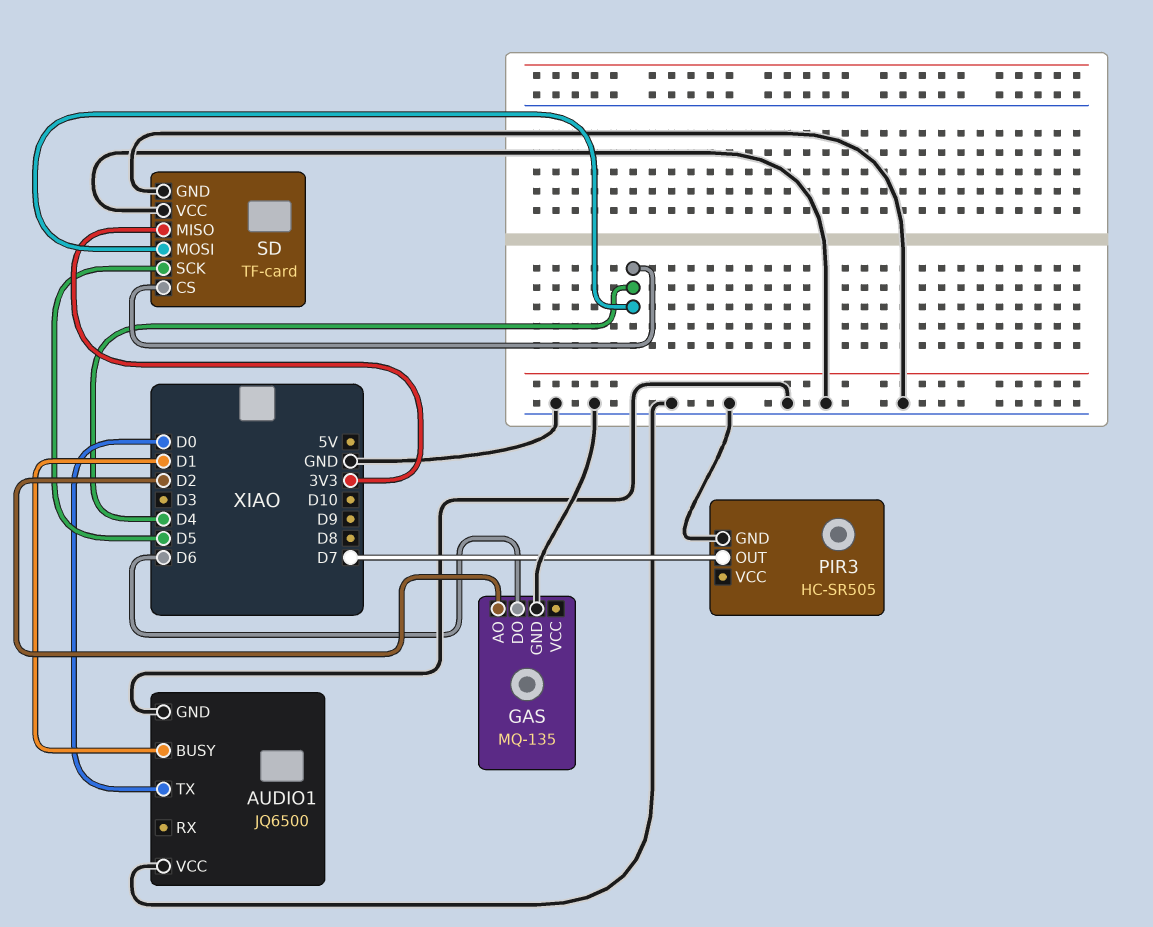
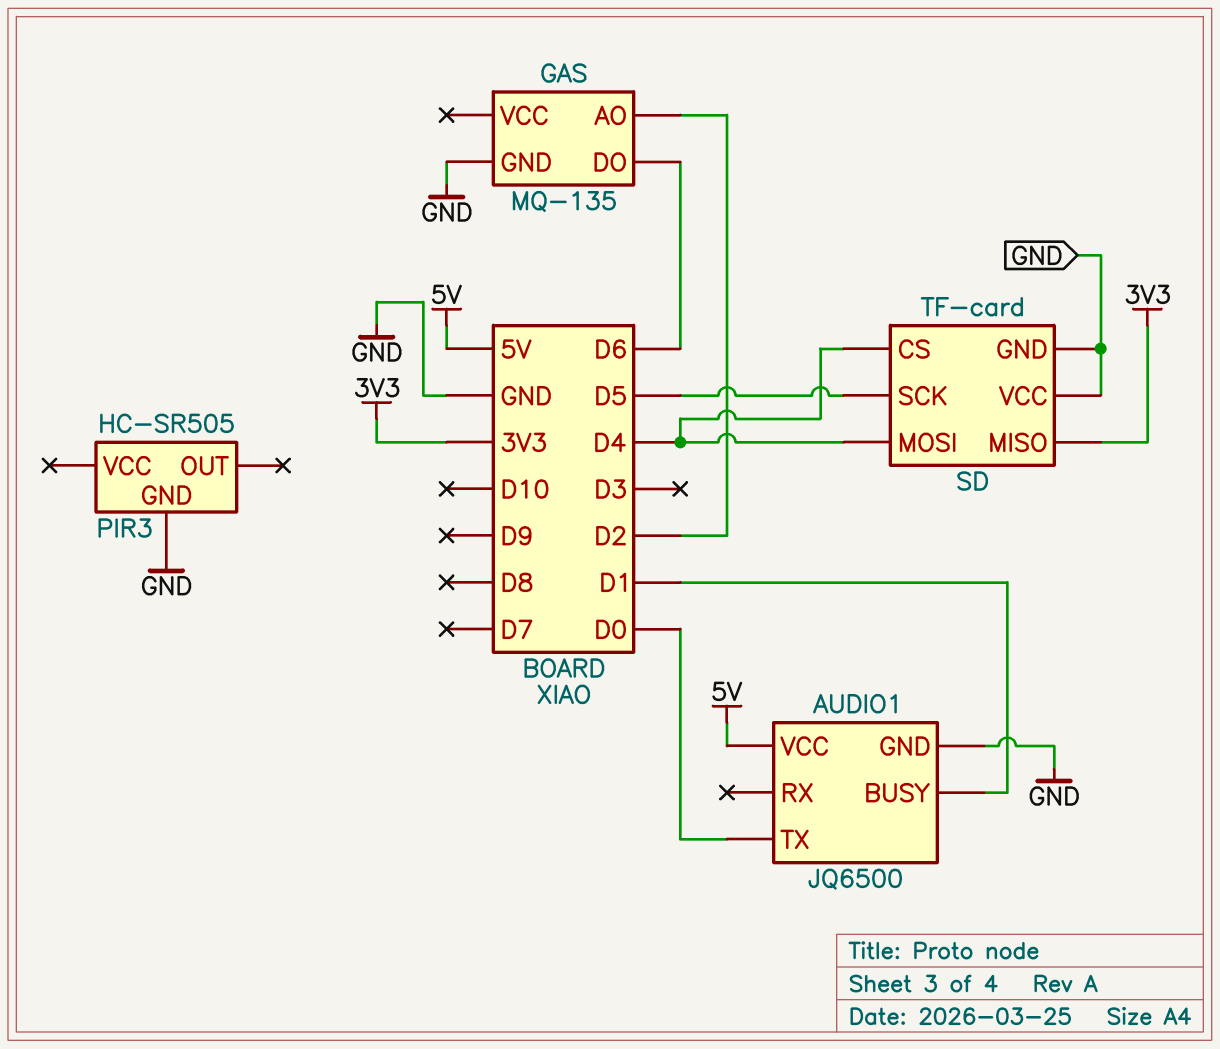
AUDIO1 pin VCC: GND -> 5V
PIR3 pin OUT: D7 -> none

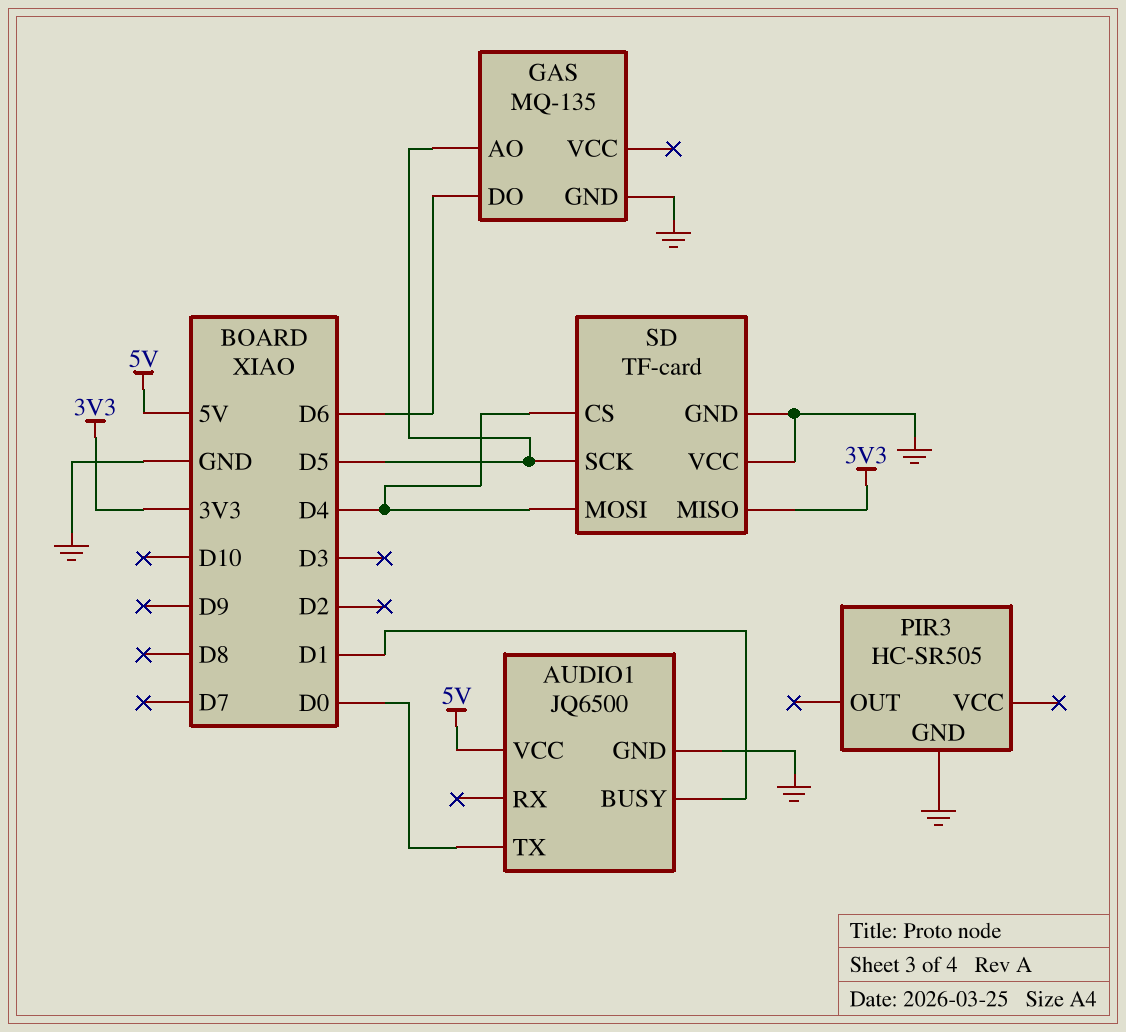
GAS pin AO: D2 -> D5

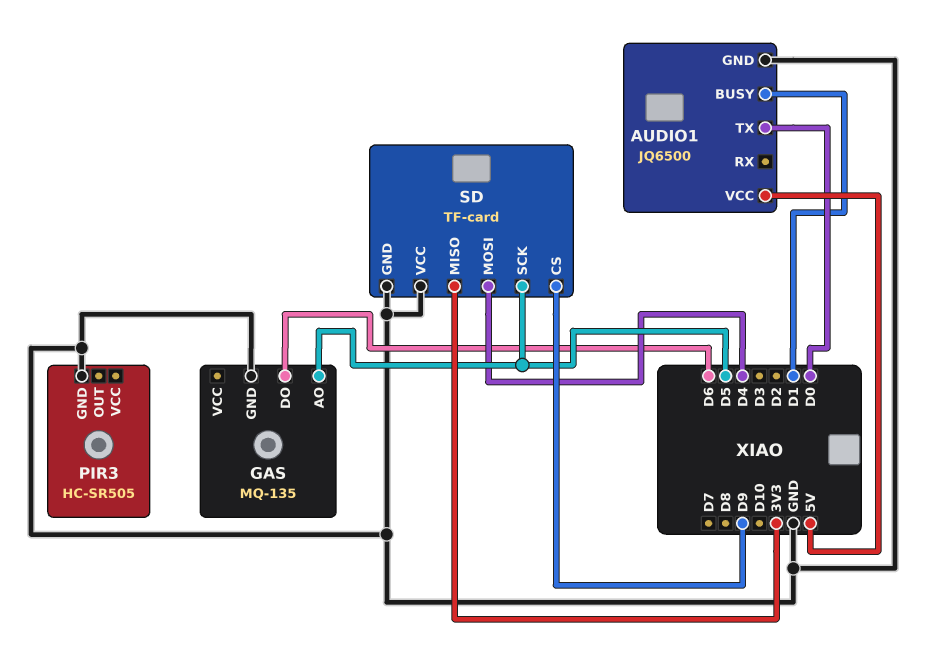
SD pin CS: D4 -> D9

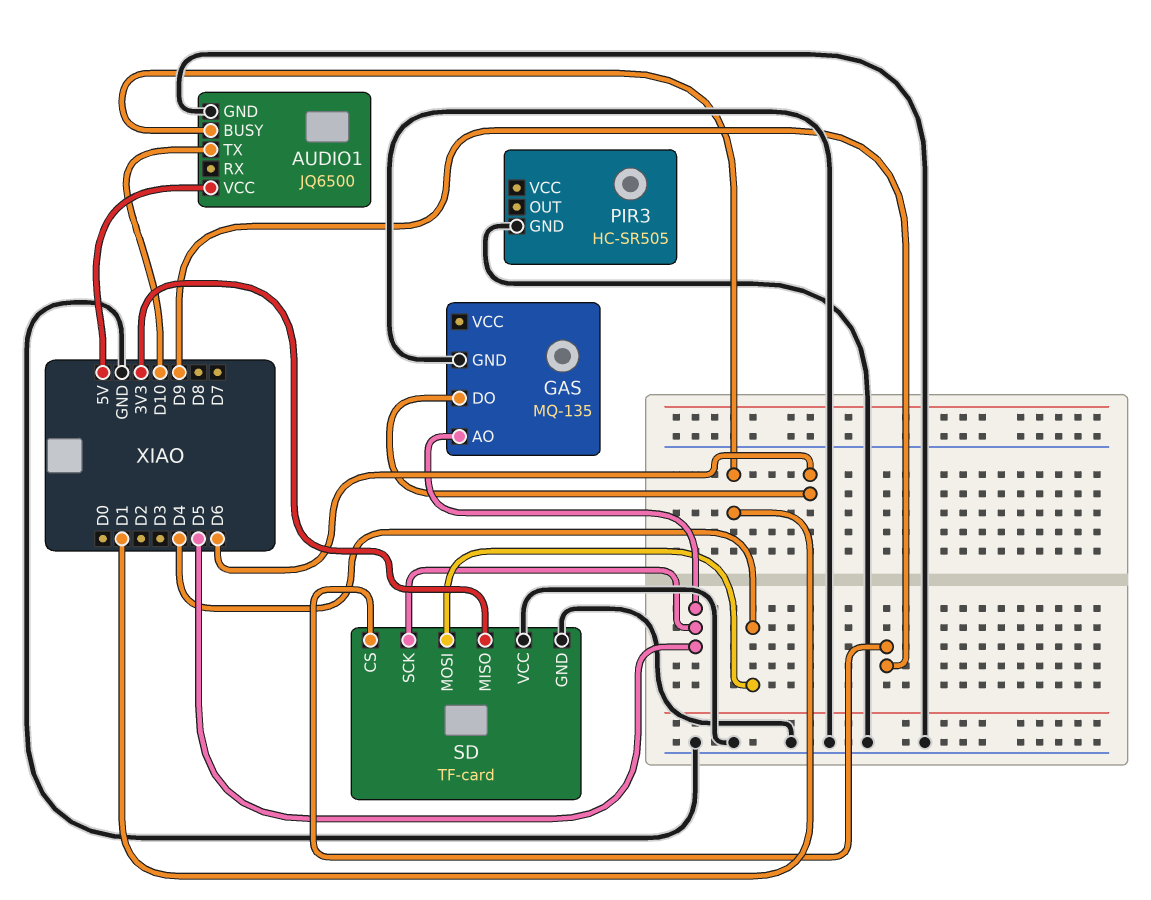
AUDIO1 pin TX: D0 -> D10

